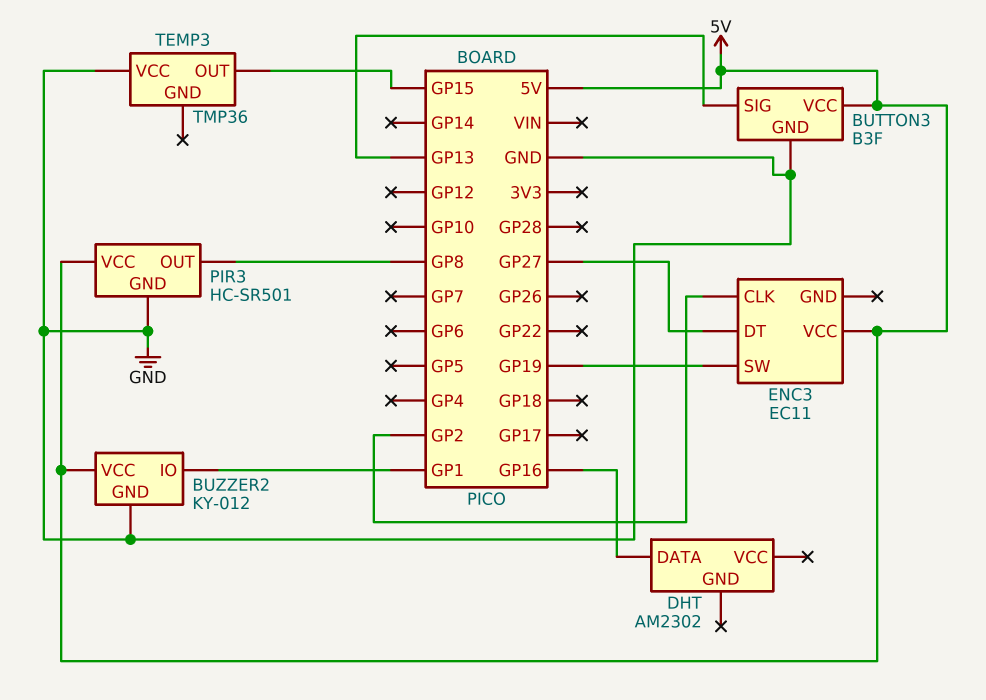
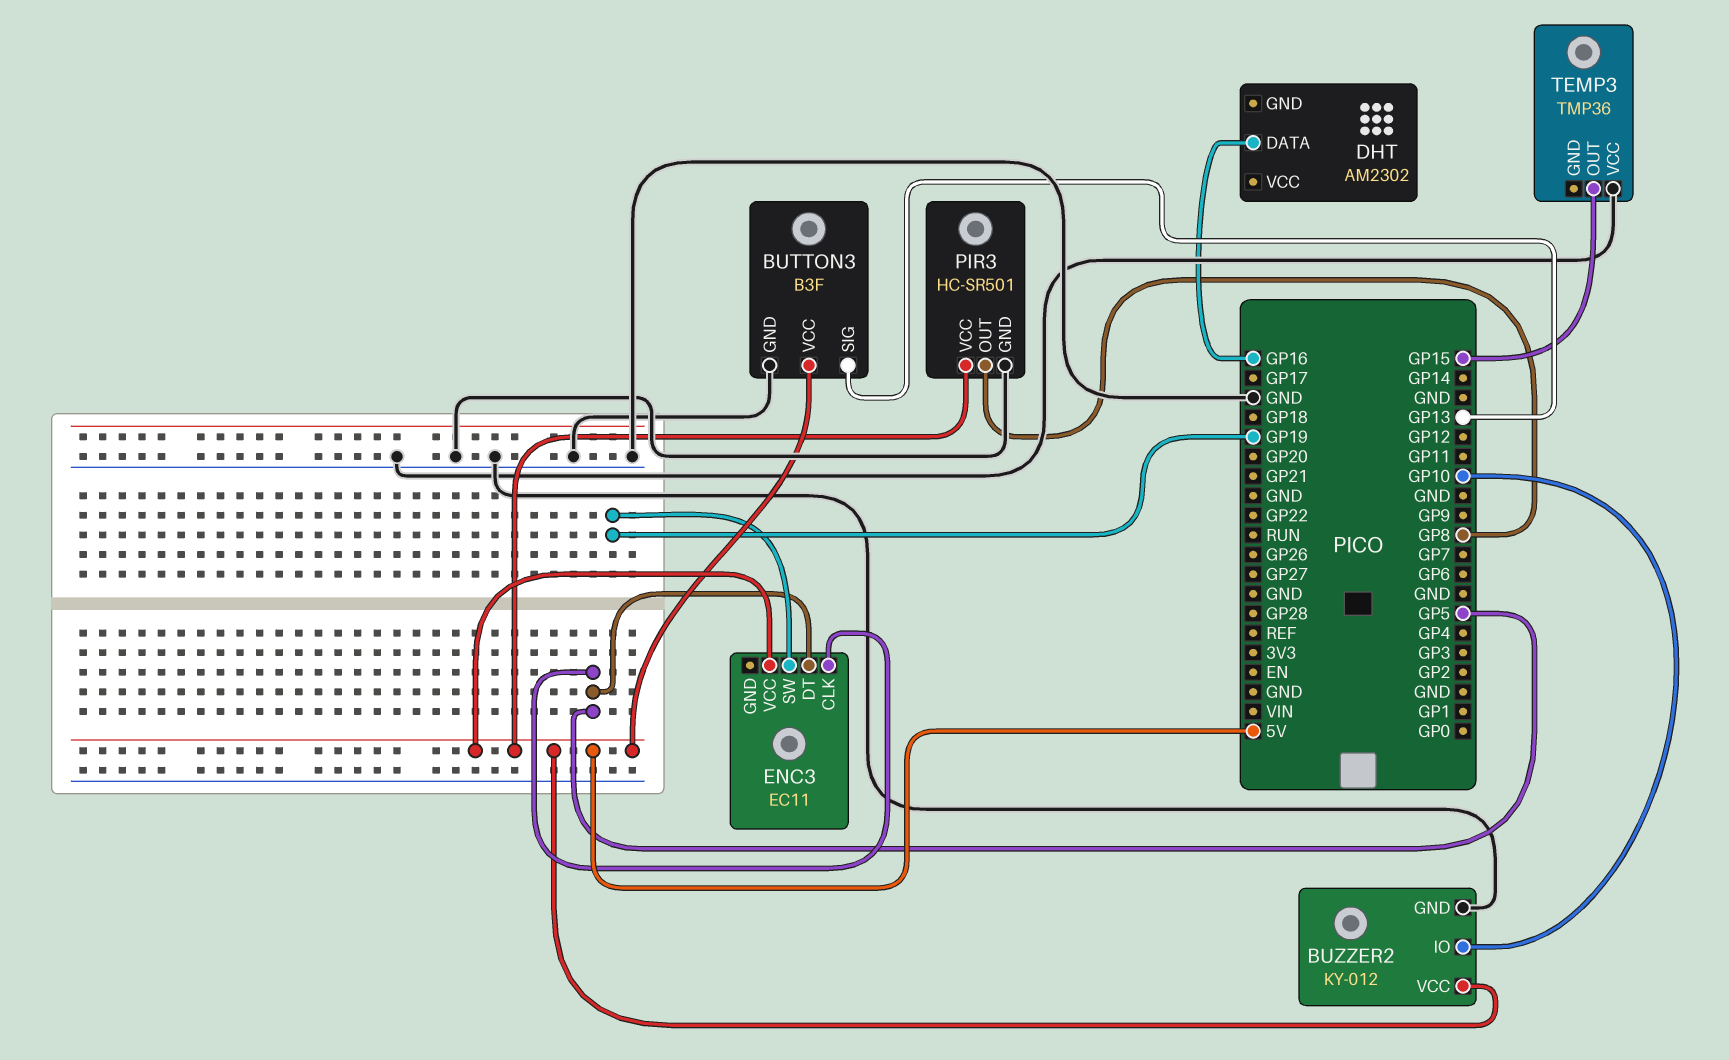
BUZZER2 pin IO: GP1 -> GP10
ENC3 pin CLK: GP2 -> GP5
ENC3 pin DT: GP27 -> GP5

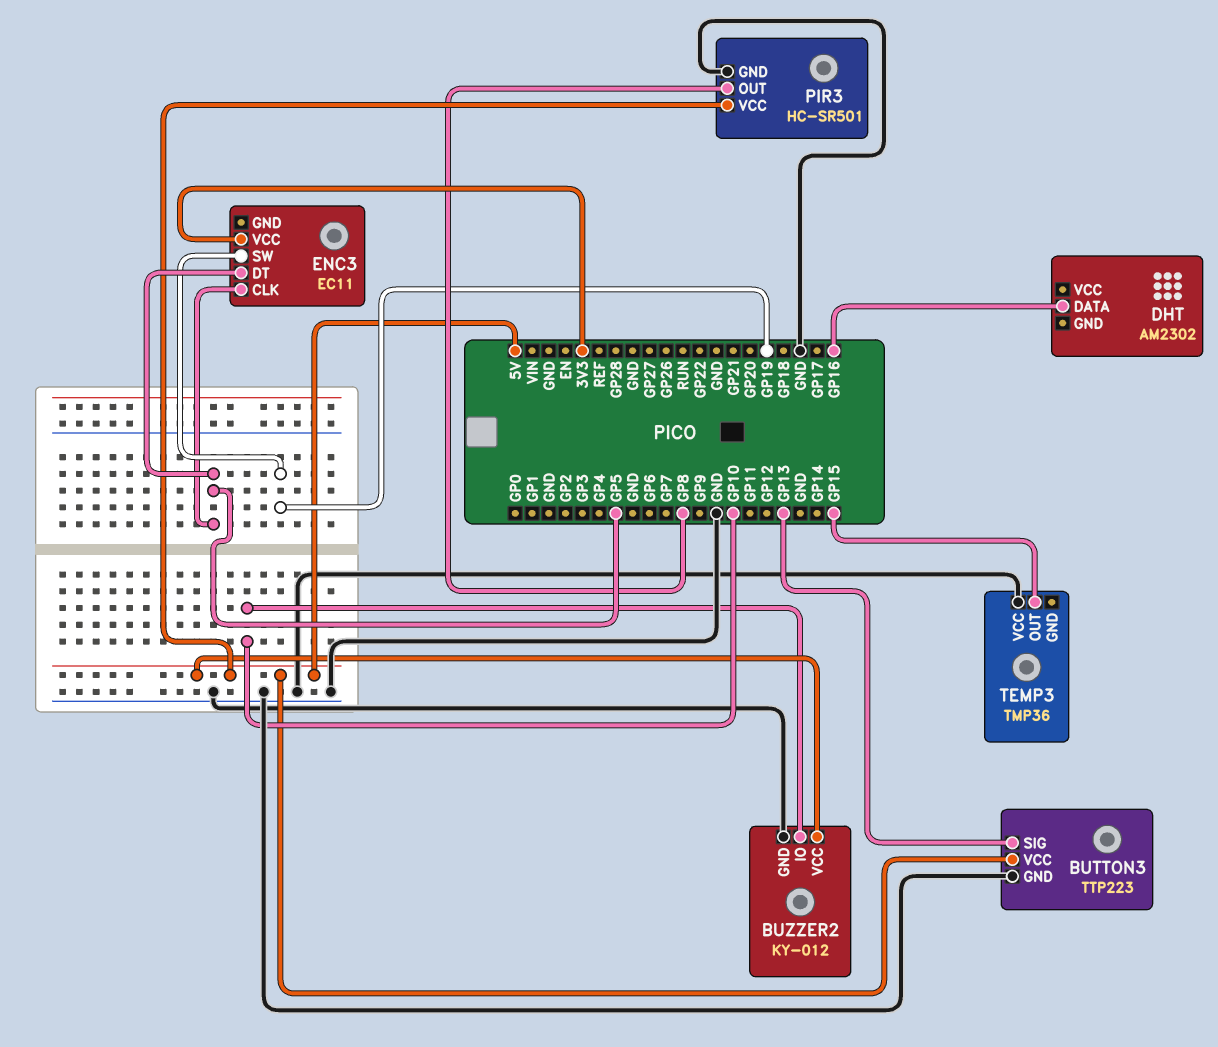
BUTTON3: B3F -> TTP223
ENC3 pin VCC: 5V -> 3V3

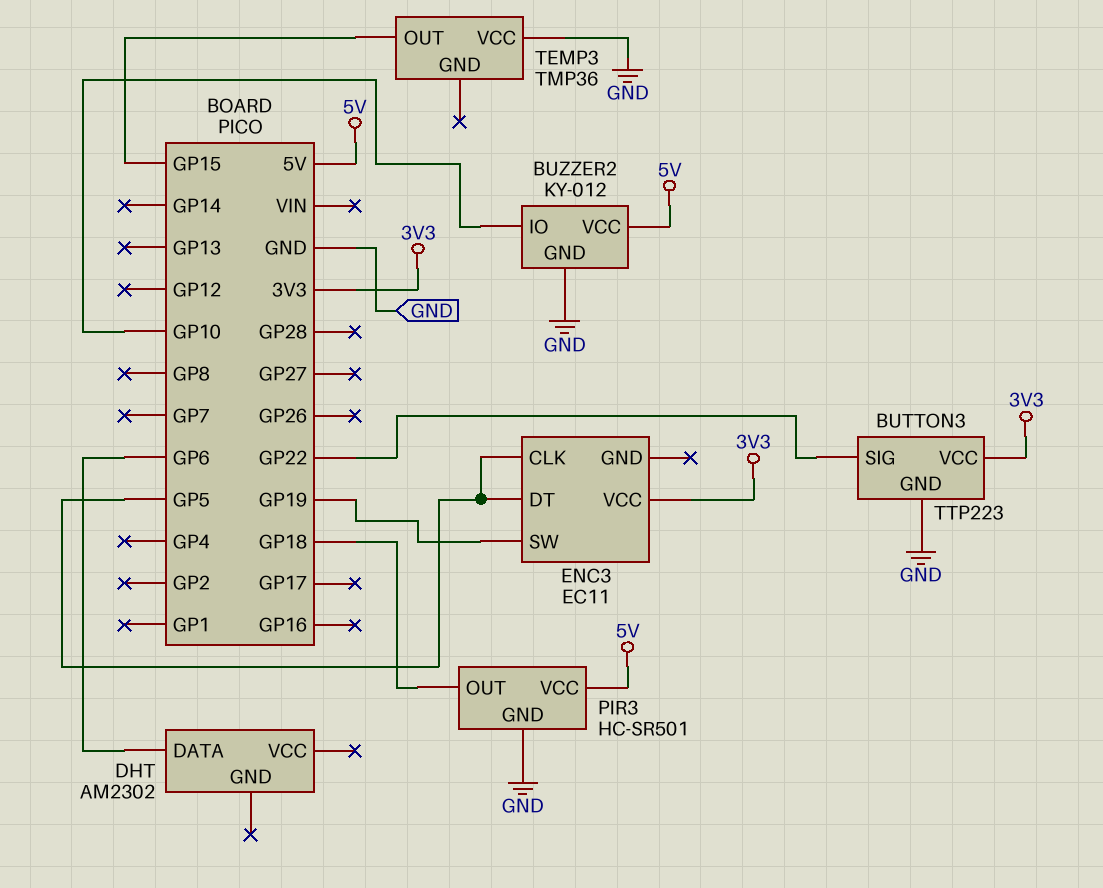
BUTTON3 pin SIG: GP13 -> GP22
BUTTON3 pin VCC: 5V -> 3V3
DHT pin DATA: GP16 -> GP6
PIR3 pin OUT: GP8 -> GP18

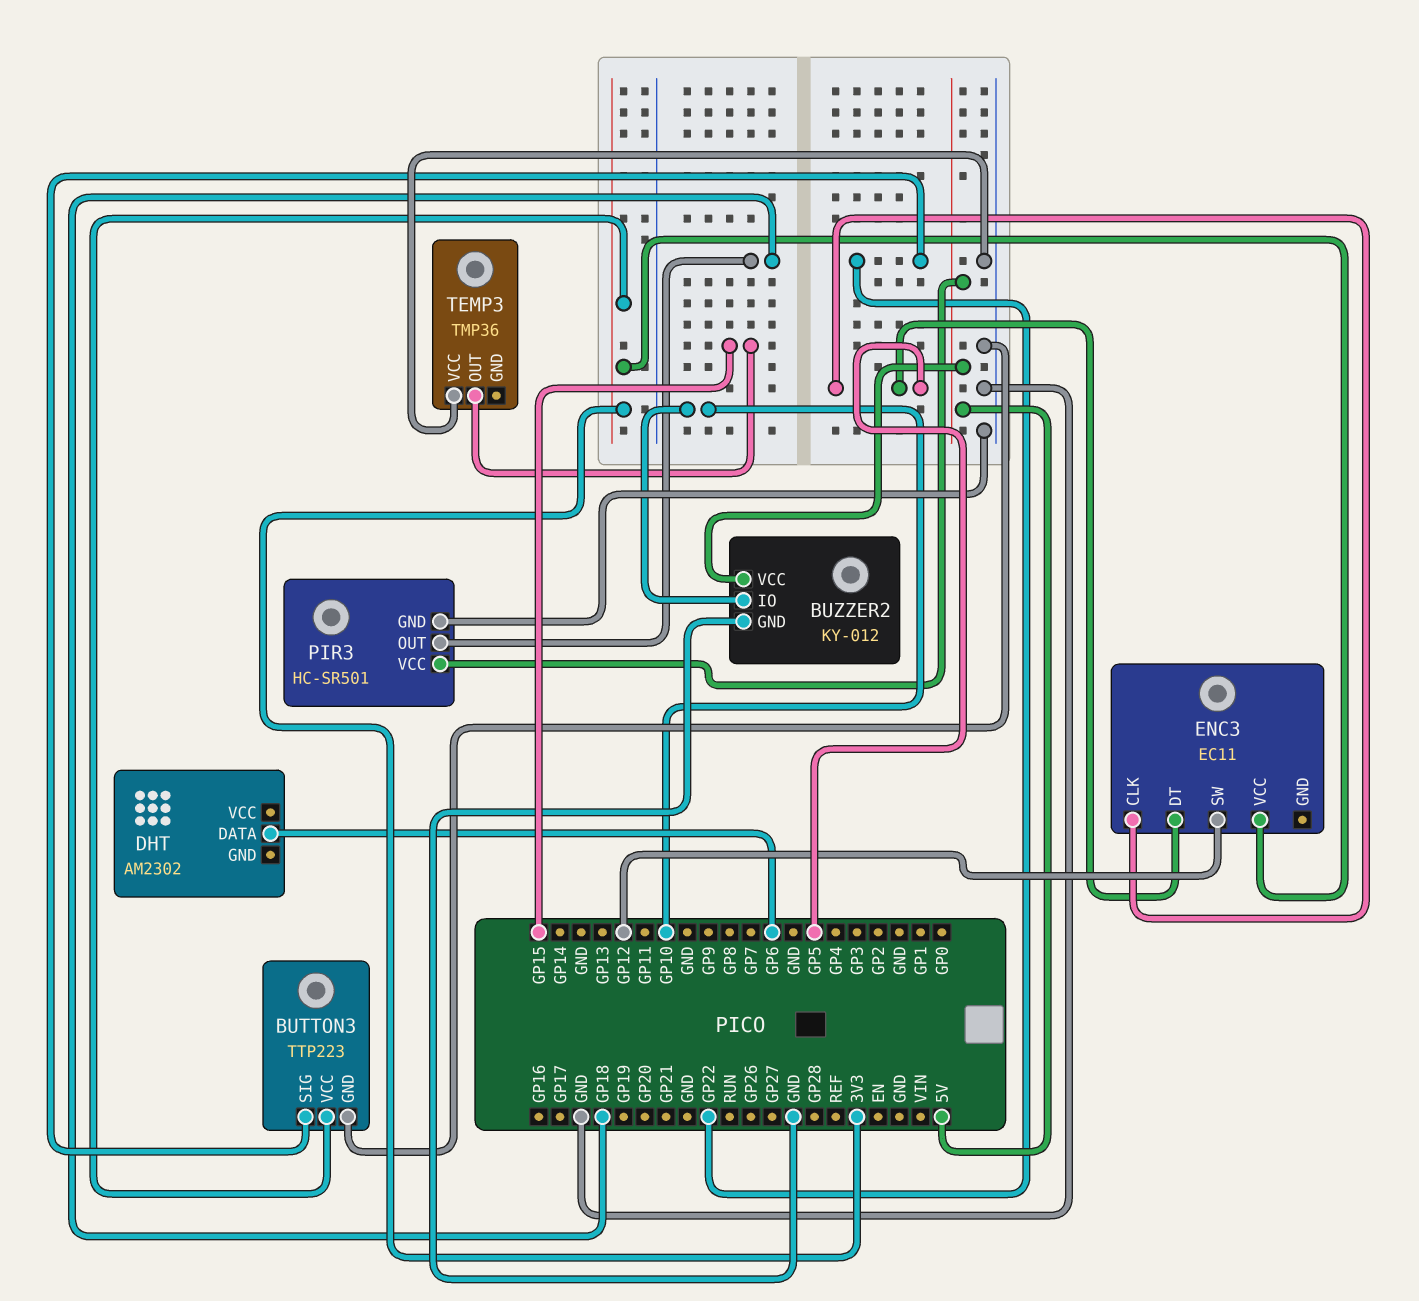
ENC3 pin SW: GP19 -> GP12

